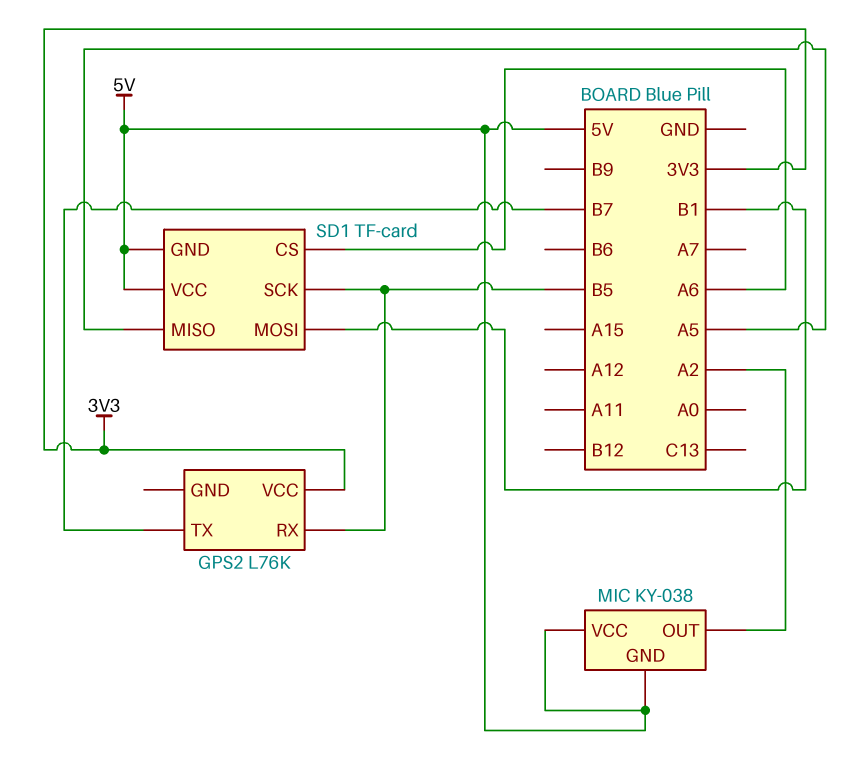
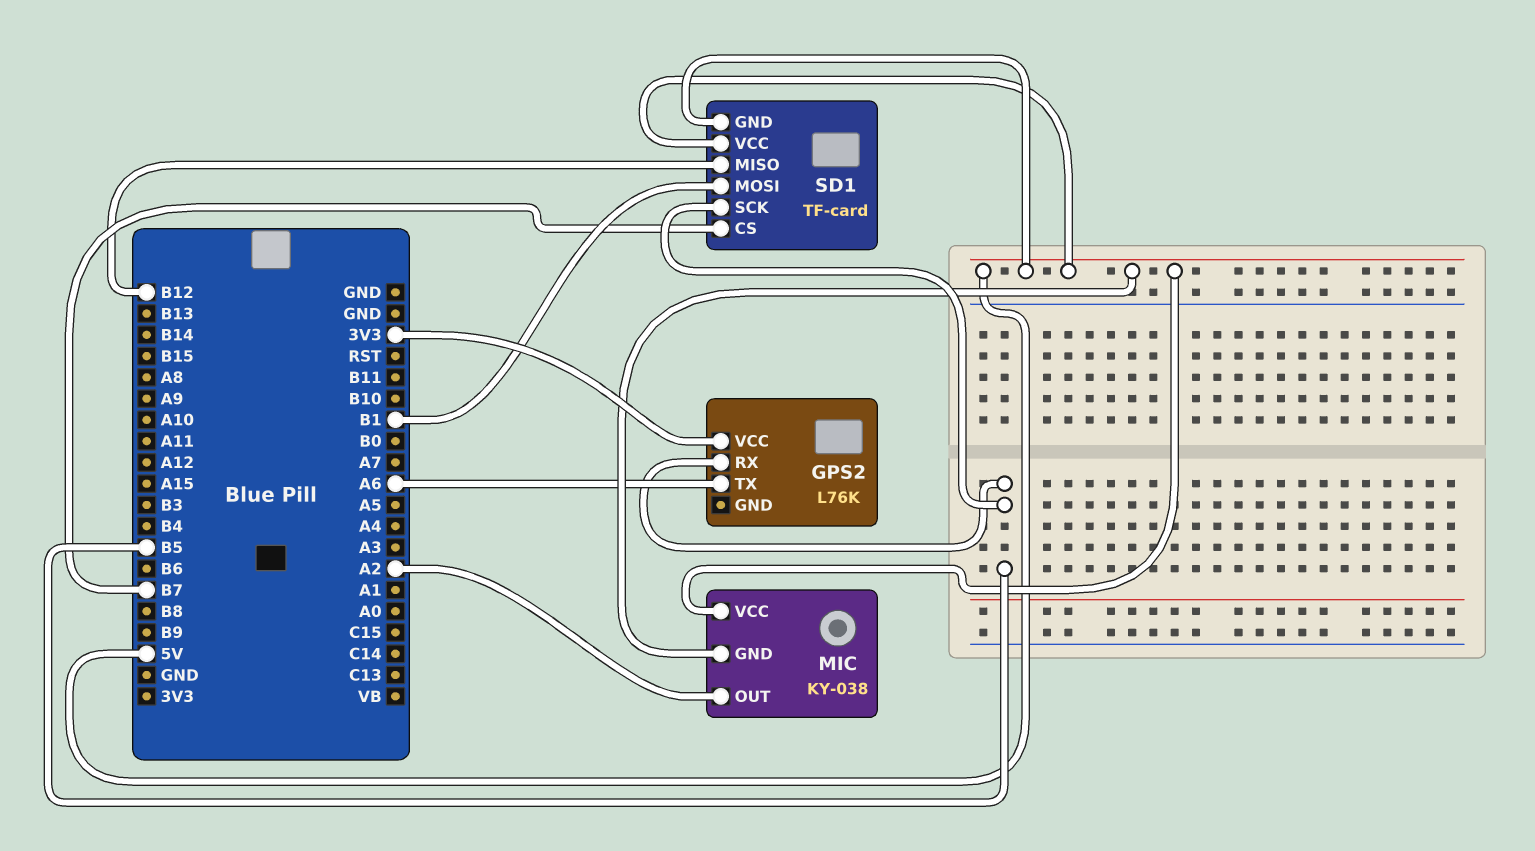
GPS2 pin TX: B7 -> A6
SD1 pin CS: A6 -> B7
SD1 pin MISO: A5 -> B12

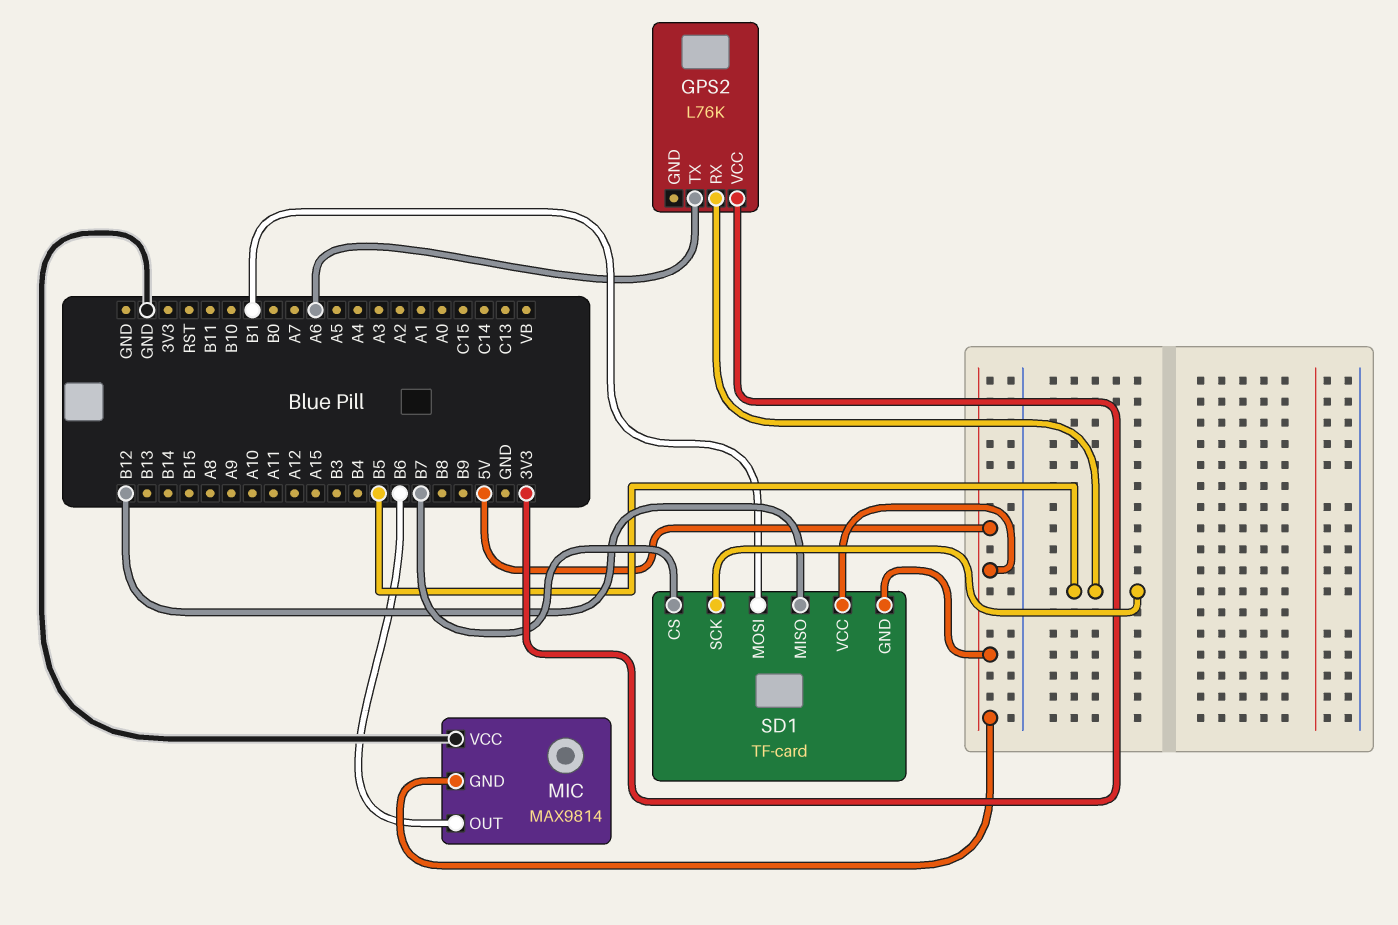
MIC: KY-038 -> MAX9814
MIC pin OUT: A2 -> B6
MIC pin VCC: 5V -> GND

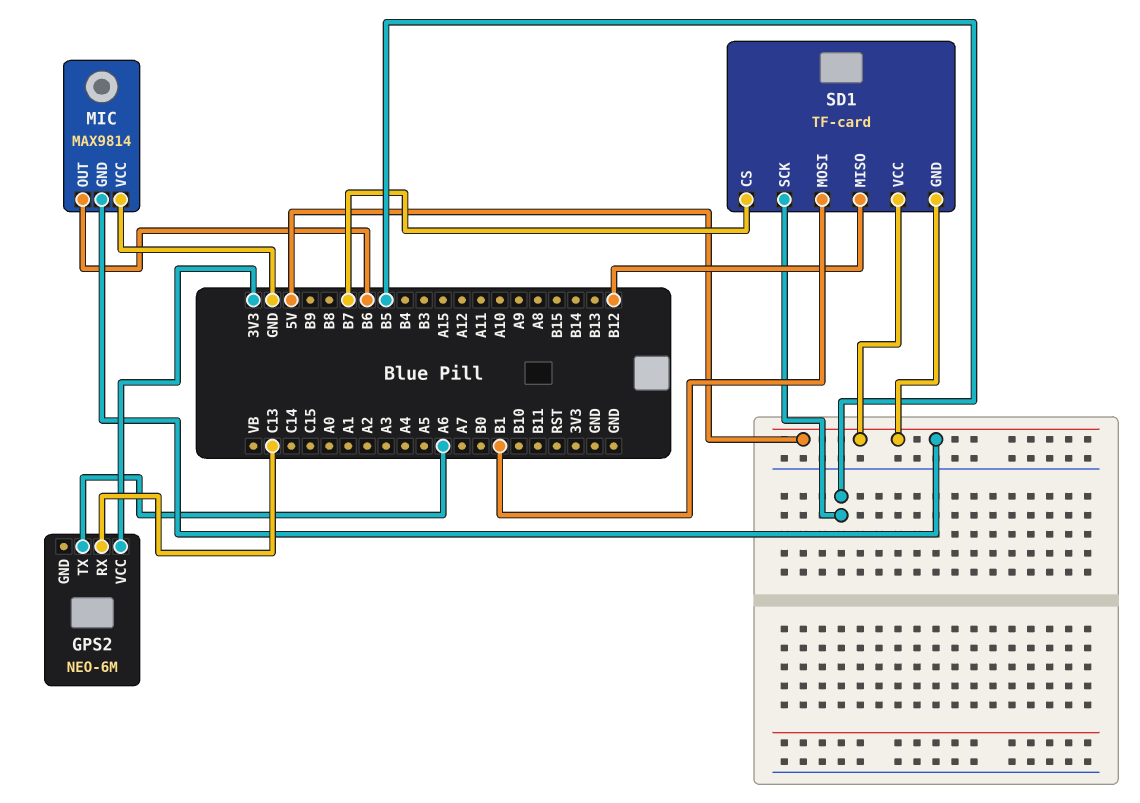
GPS2: L76K -> NEO-6M
GPS2 pin RX: B5 -> C13

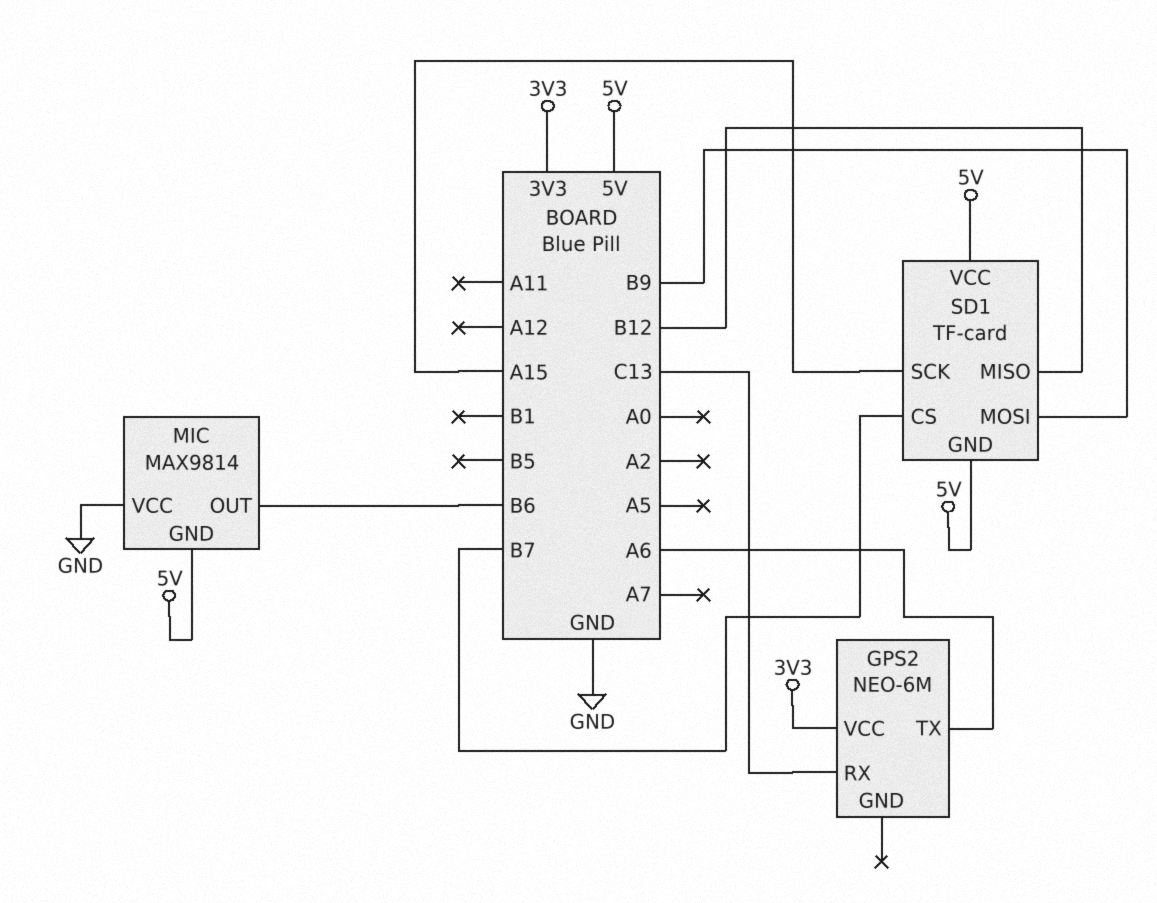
SD1 pin MOSI: B1 -> B9
SD1 pin SCK: B5 -> A15

